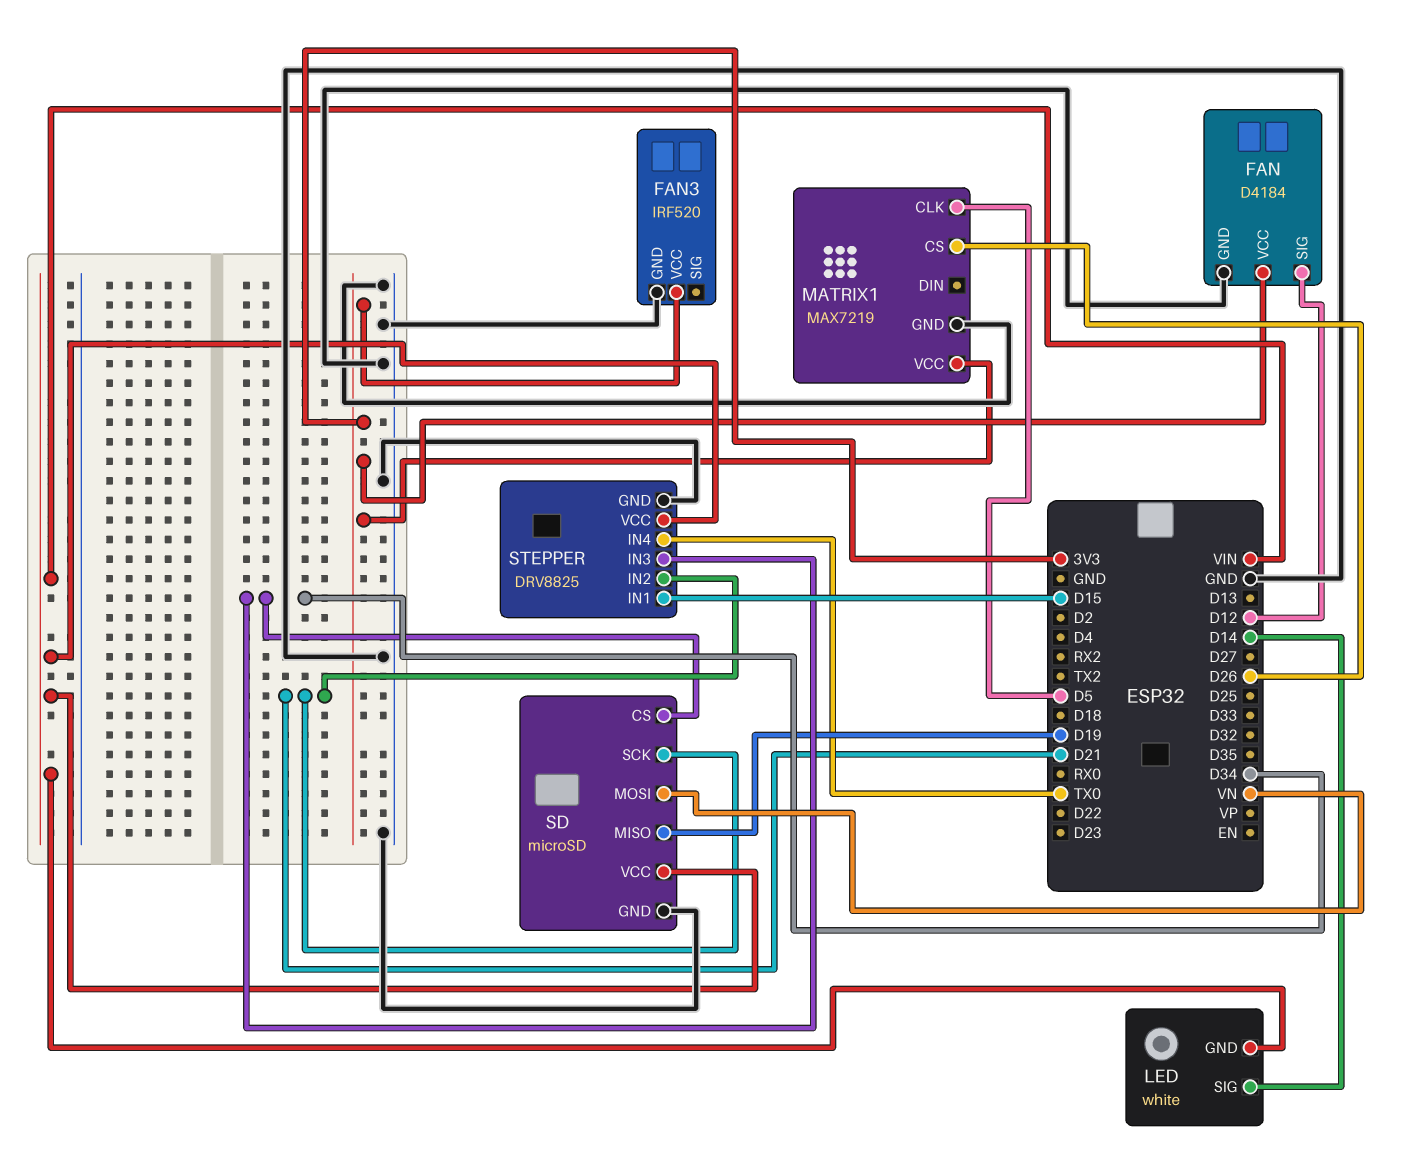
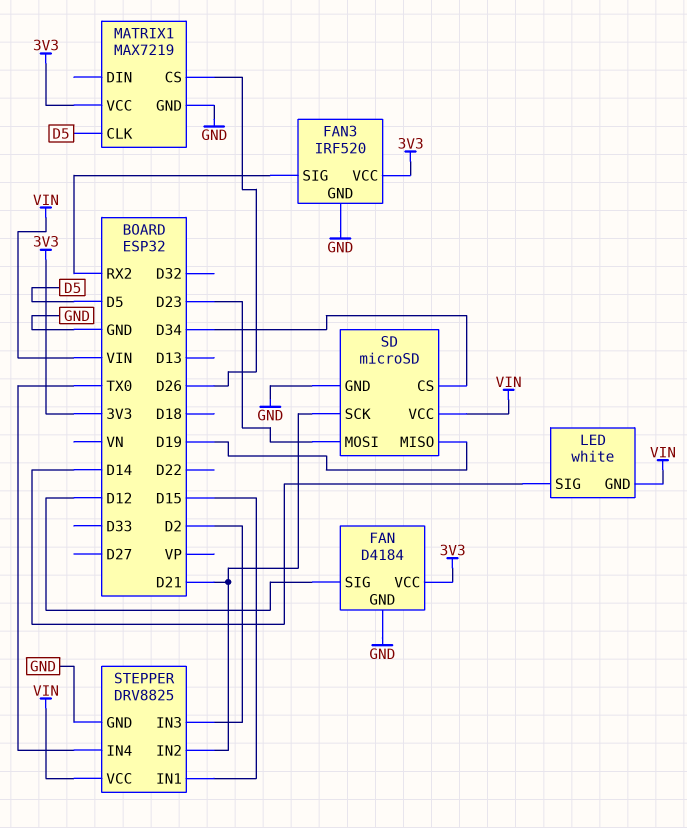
FAN3 pin SIG: none -> RX2
SD pin MOSI: VN -> D23
STEPPER pin IN3: D34 -> D2

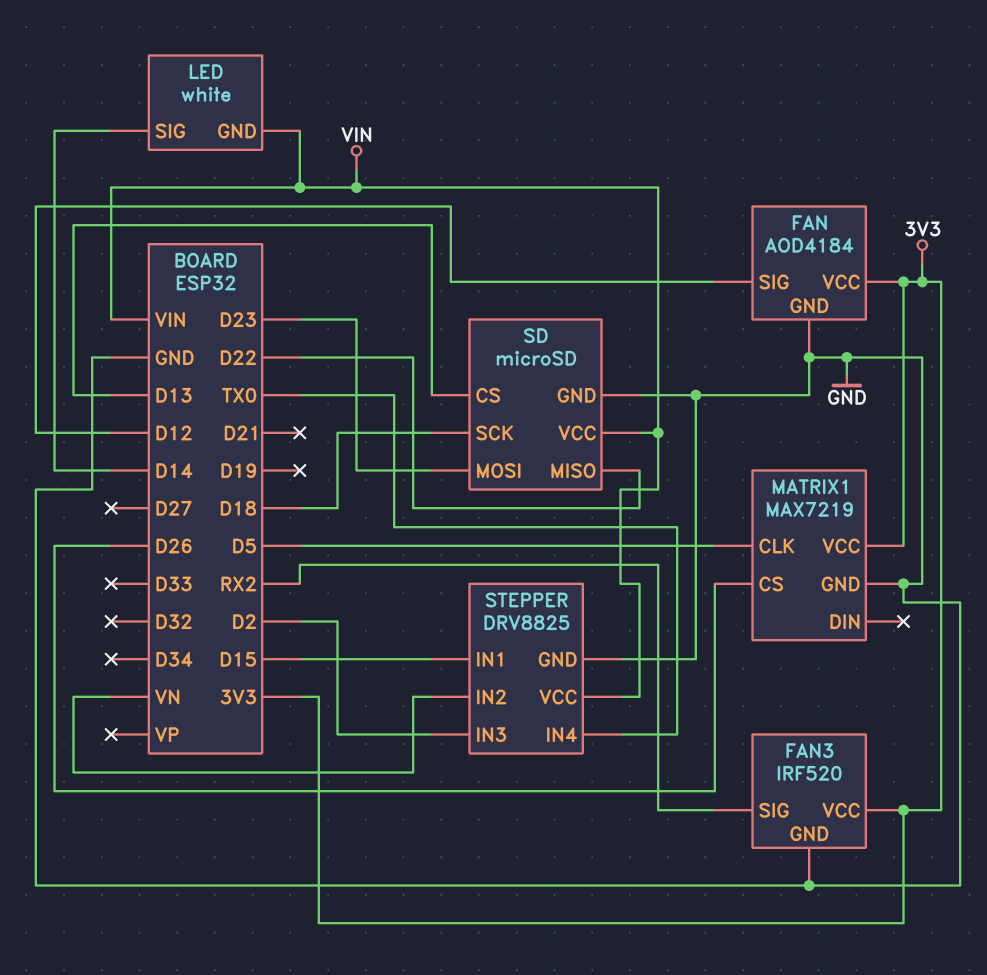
FAN: D4184 -> AOD4184
SD pin CS: D34 -> D13
SD pin MISO: D19 -> D22
SD pin SCK: D21 -> D18
STEPPER pin IN2: D21 -> VN

